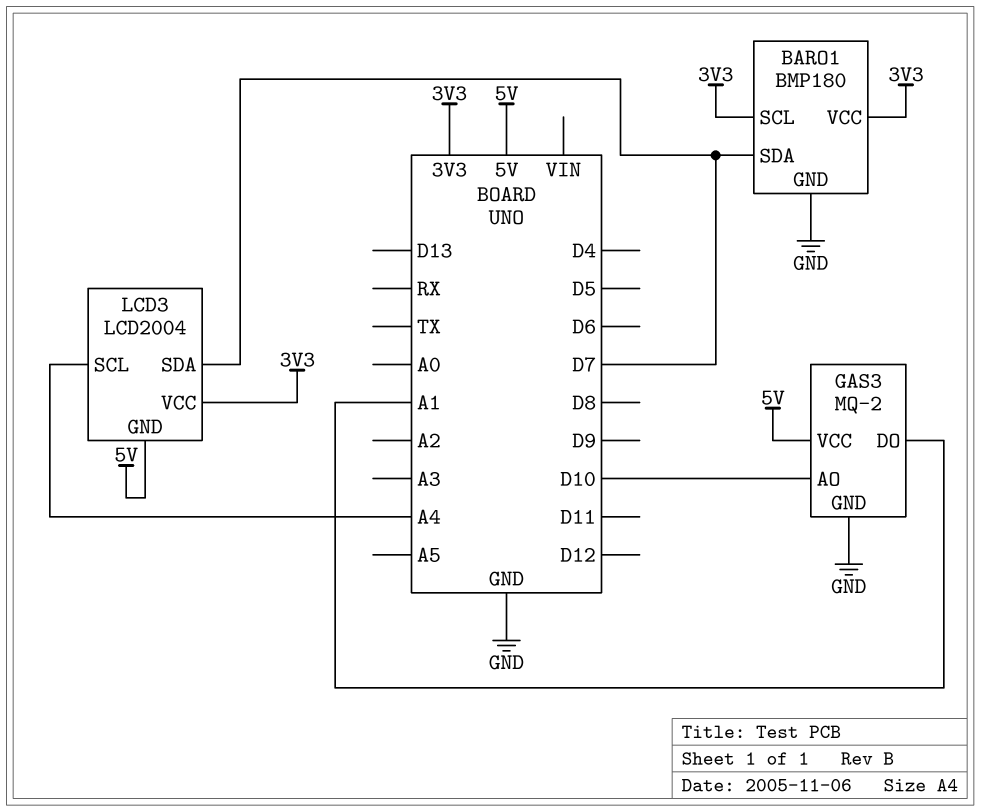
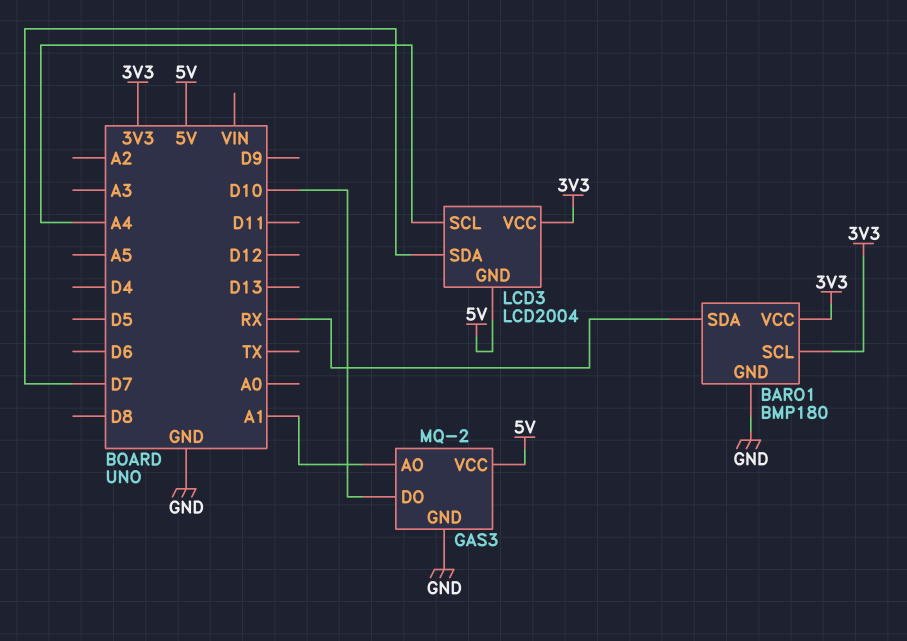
BARO1 pin SDA: D7 -> RX
GAS3 pin AO: D10 -> A1
GAS3 pin DO: A1 -> D10

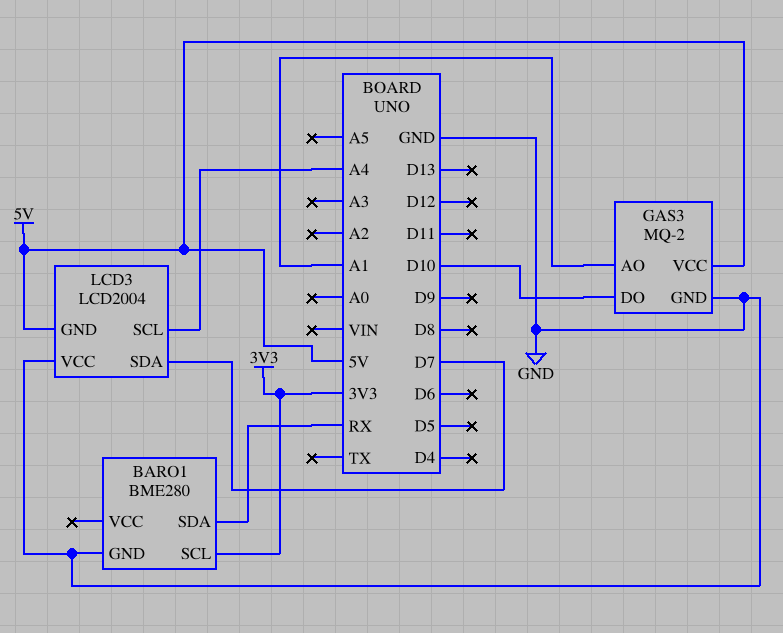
BARO1: BMP180 -> BME280
BARO1 pin VCC: 3V3 -> none
LCD3 pin VCC: 3V3 -> GND

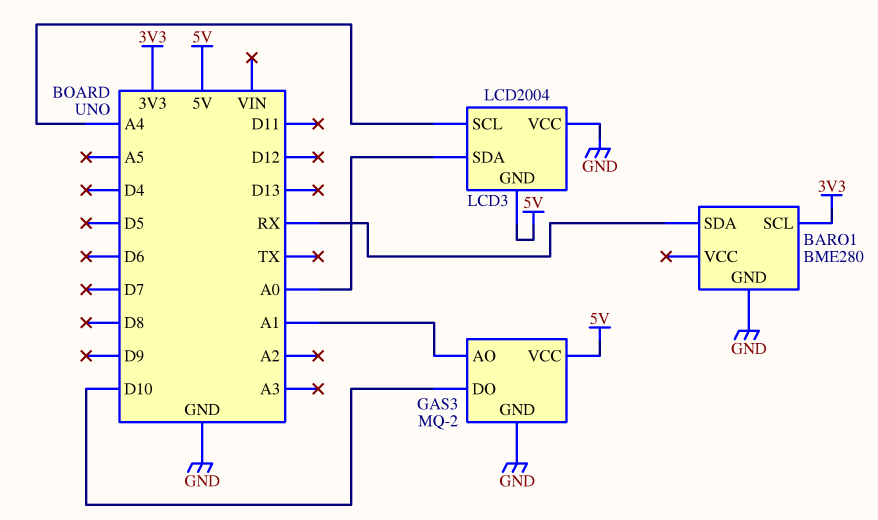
LCD3 pin SDA: D7 -> A0

